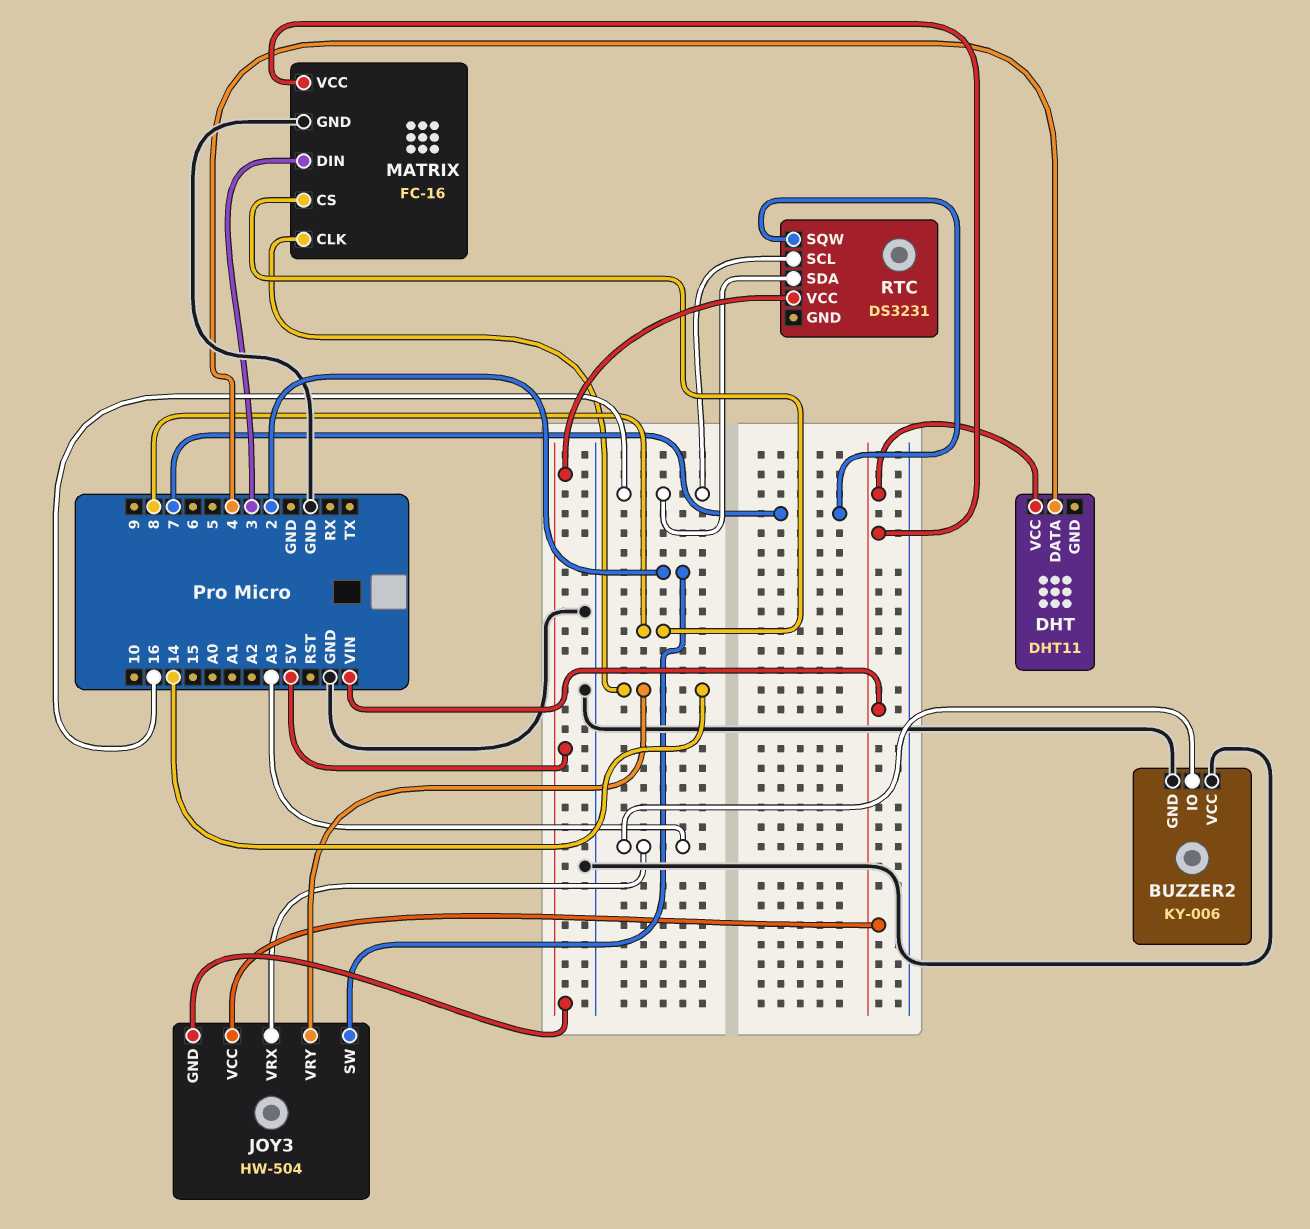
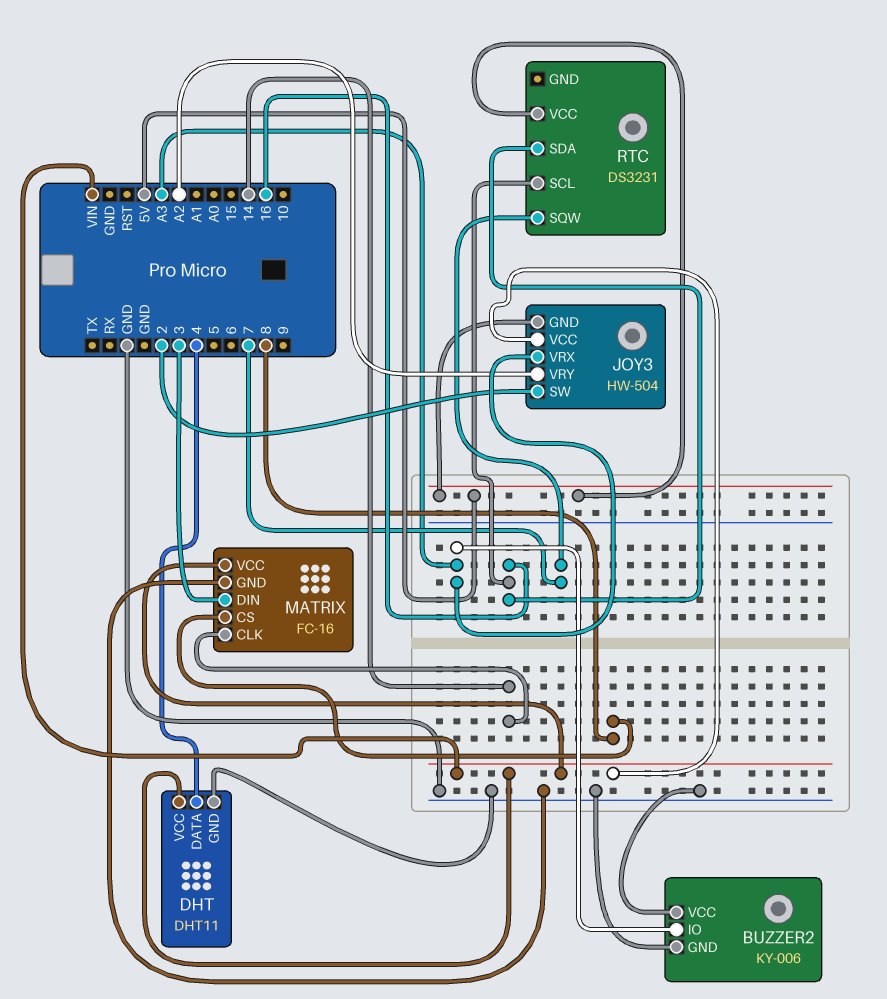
DHT pin GND: none -> GND
JOY3 pin VRY: 14 -> A2

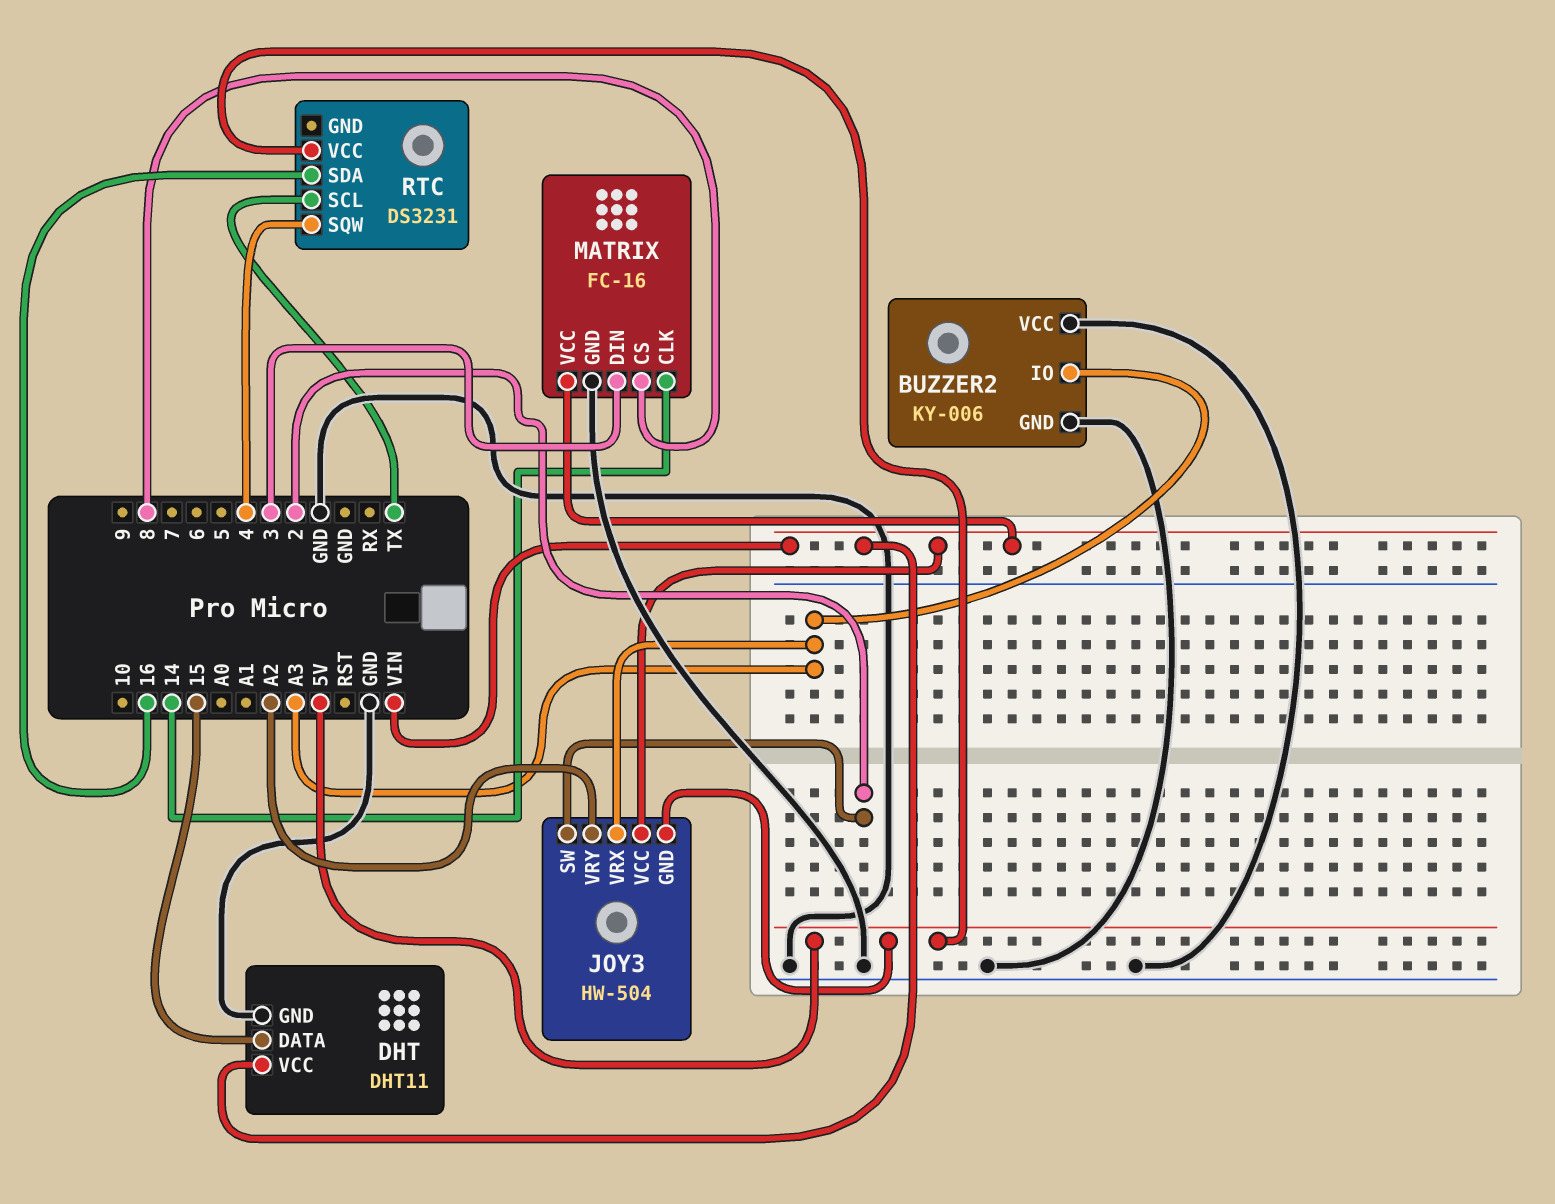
DHT pin DATA: 4 -> 15
RTC pin SCL: 16 -> TX
RTC pin SQW: 7 -> 4

